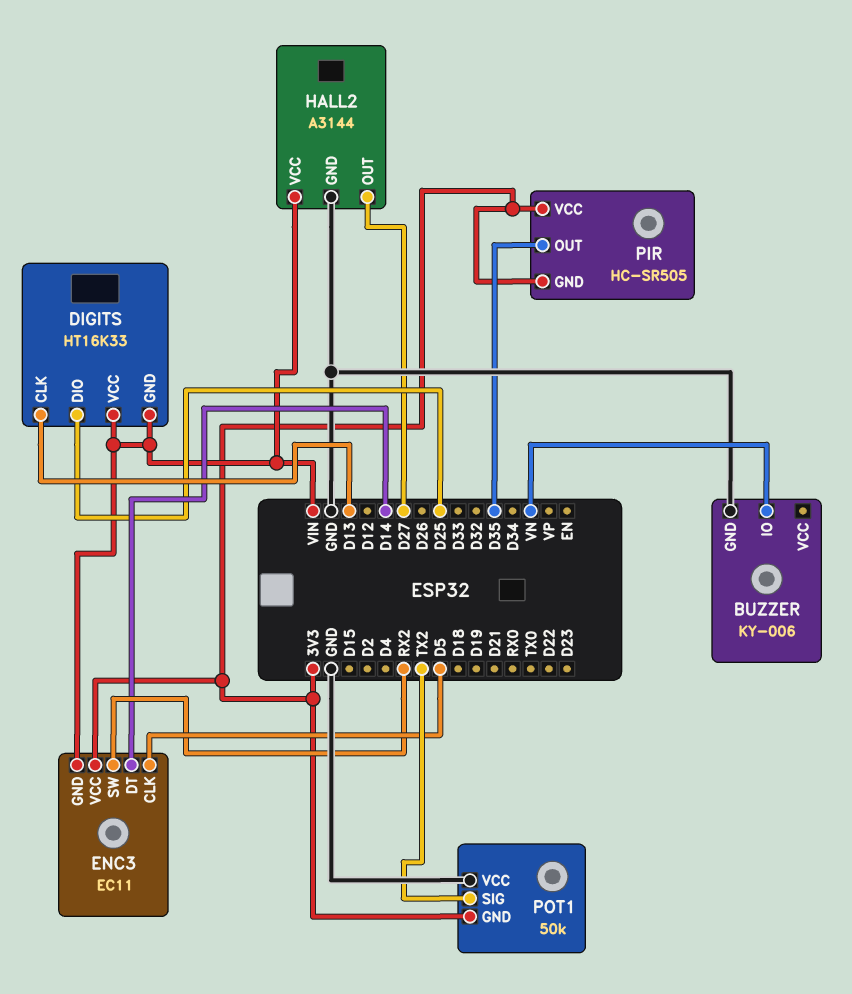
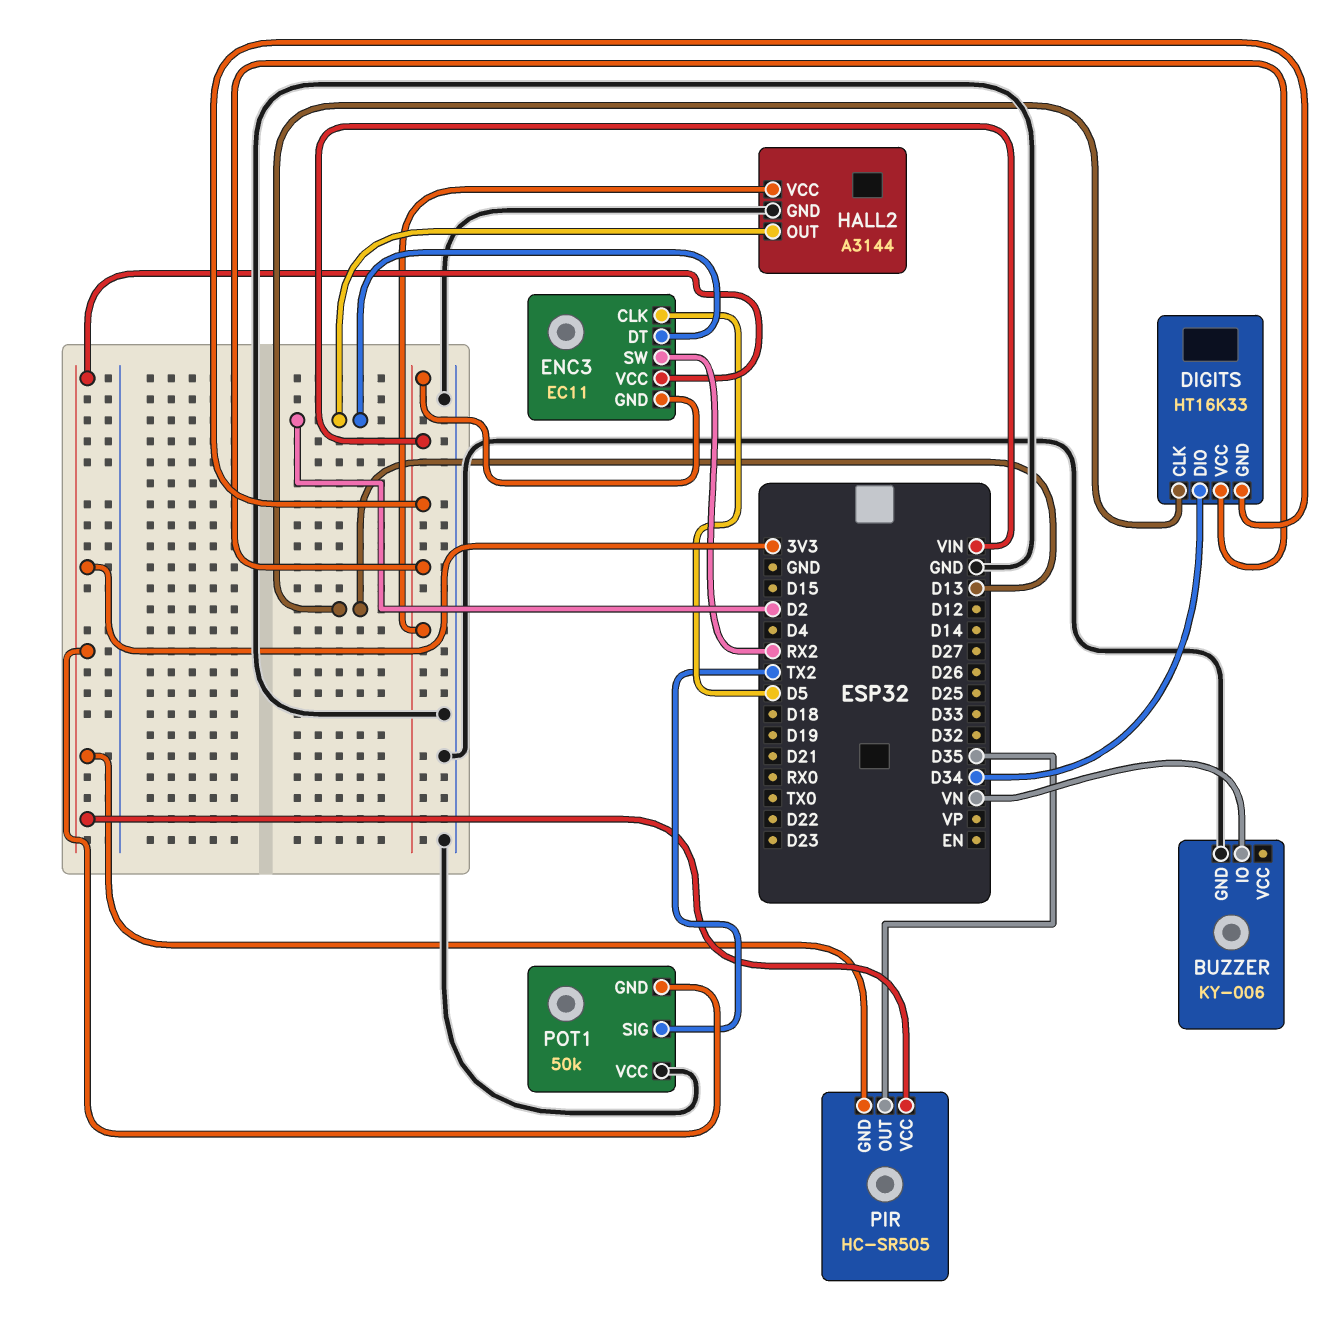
DIGITS pin DIO: D25 -> D34
ENC3 pin DT: D14 -> D2
HALL2 pin OUT: D27 -> D2

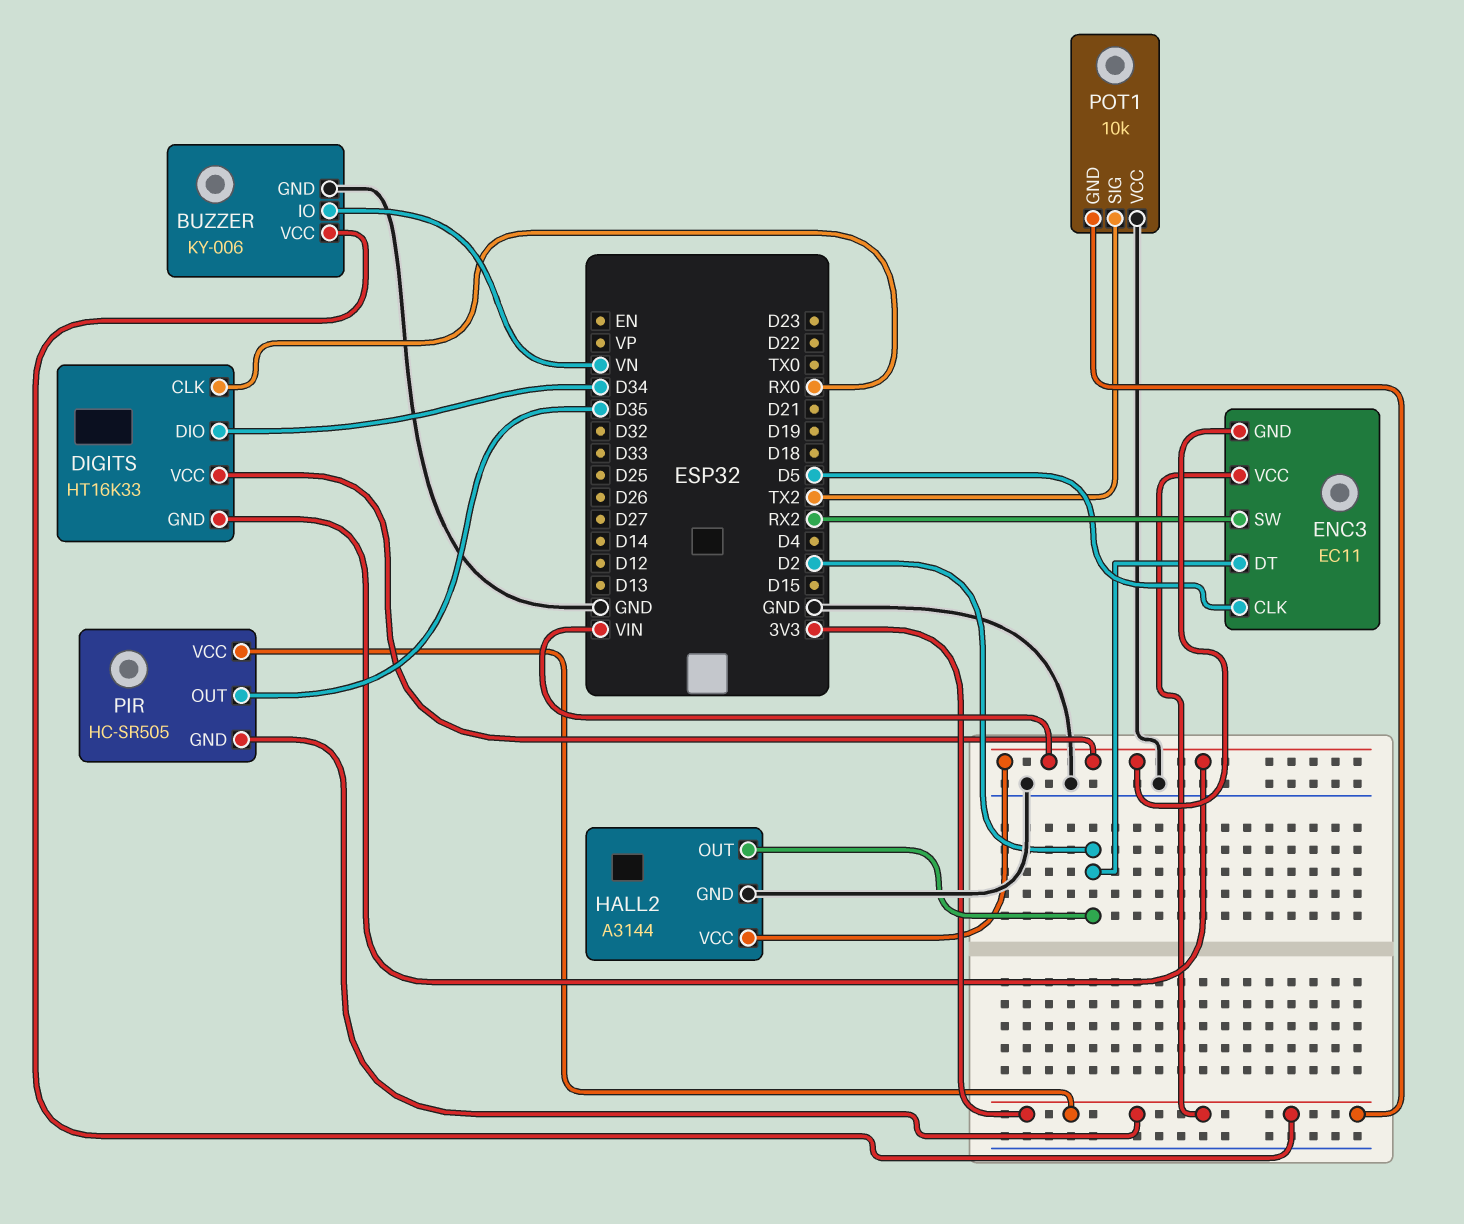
BUZZER pin VCC: none -> 3V3
DIGITS pin CLK: D13 -> RX0
POT1: 50k -> 10k

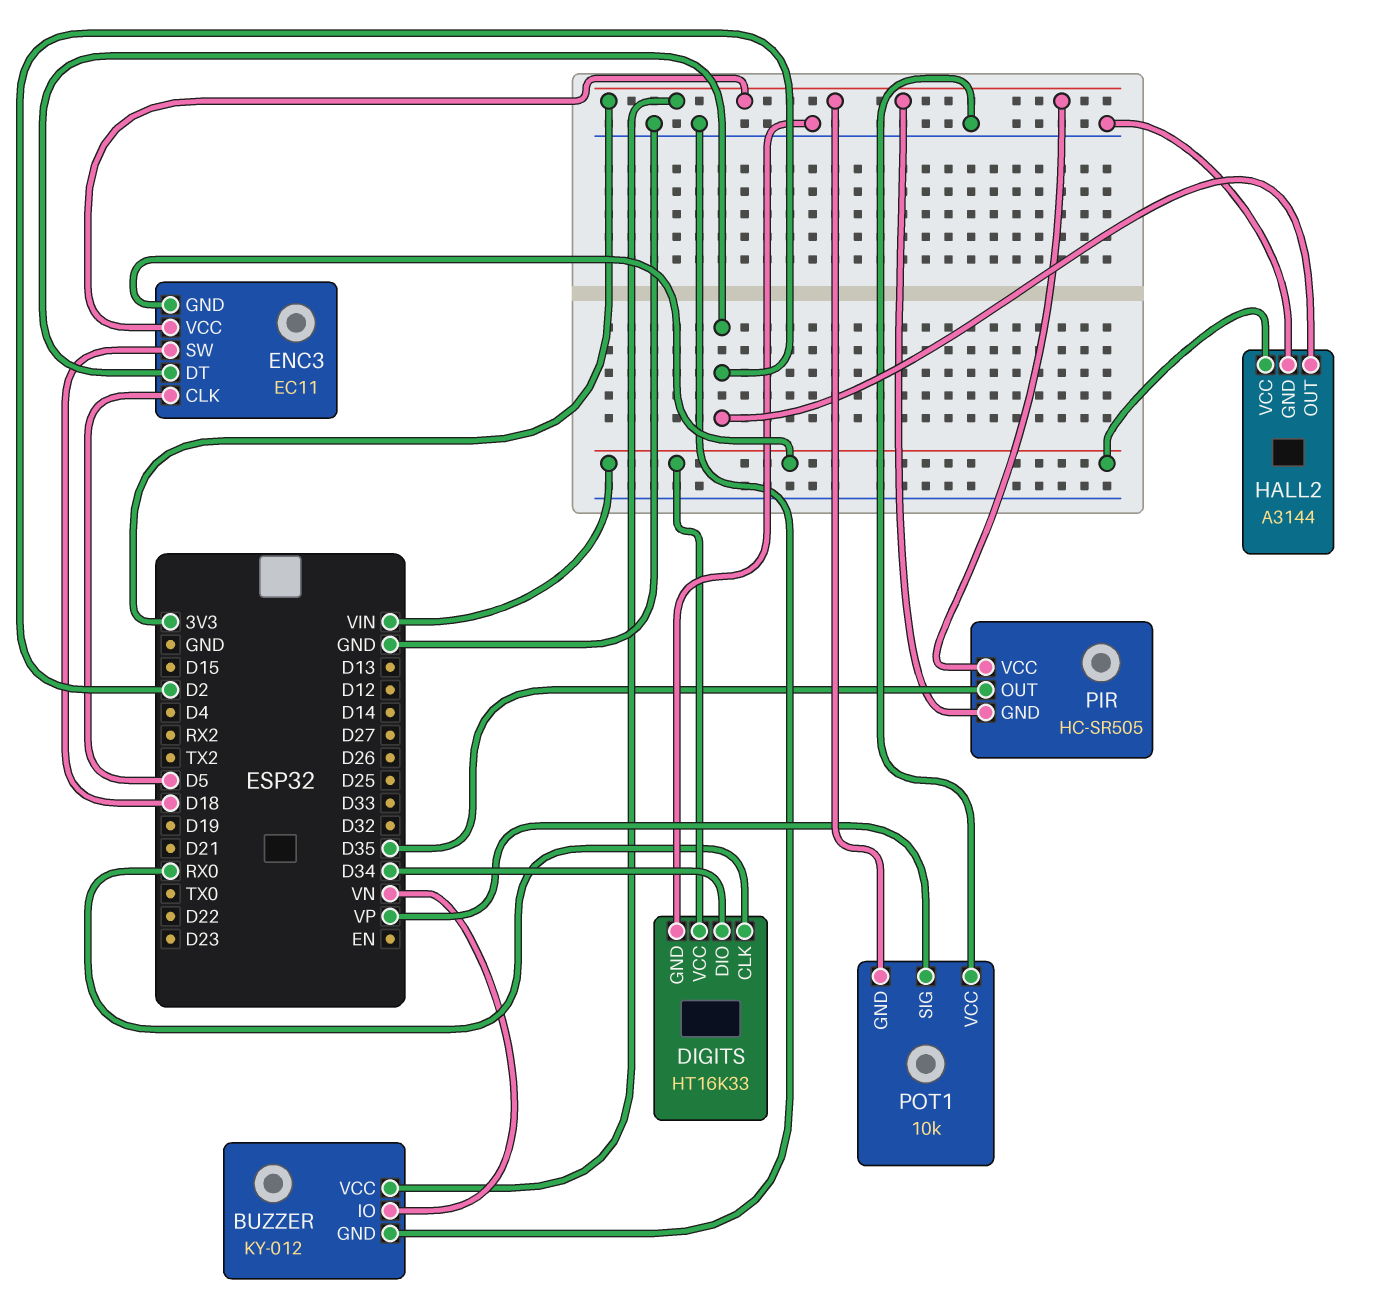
BUZZER: KY-006 -> KY-012
DIGITS pin GND: VIN -> GND
ENC3 pin SW: RX2 -> D18
POT1 pin SIG: TX2 -> VP

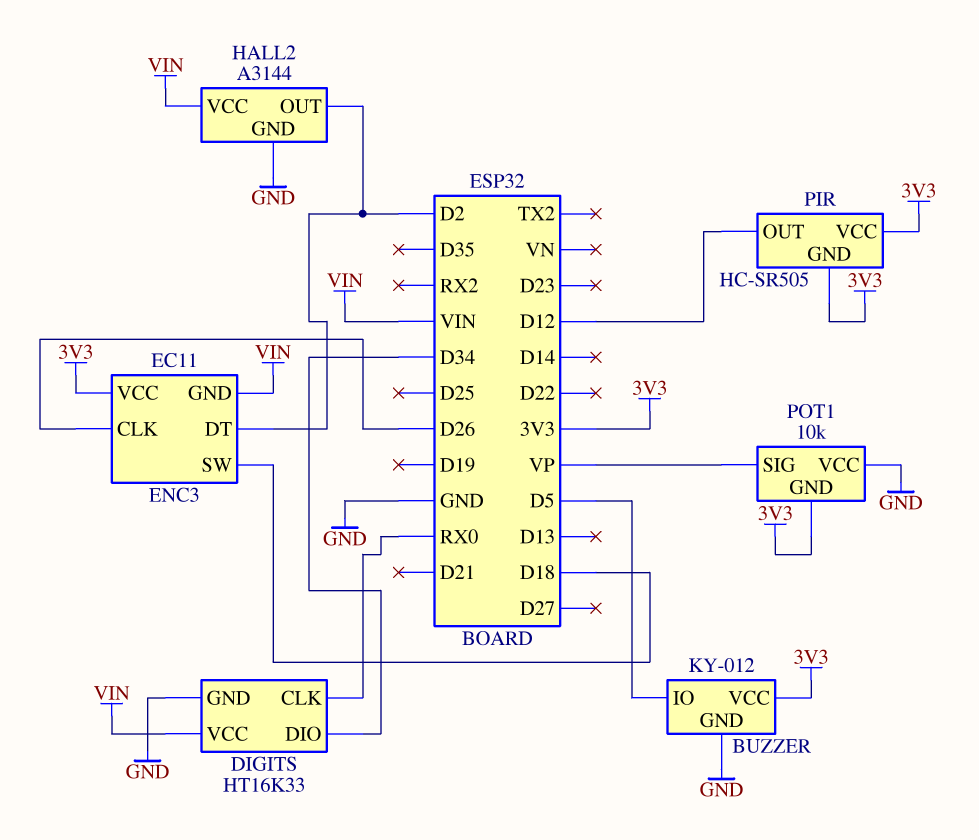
BUZZER pin IO: VN -> D5
ENC3 pin CLK: D5 -> D26
PIR pin OUT: D35 -> D12

